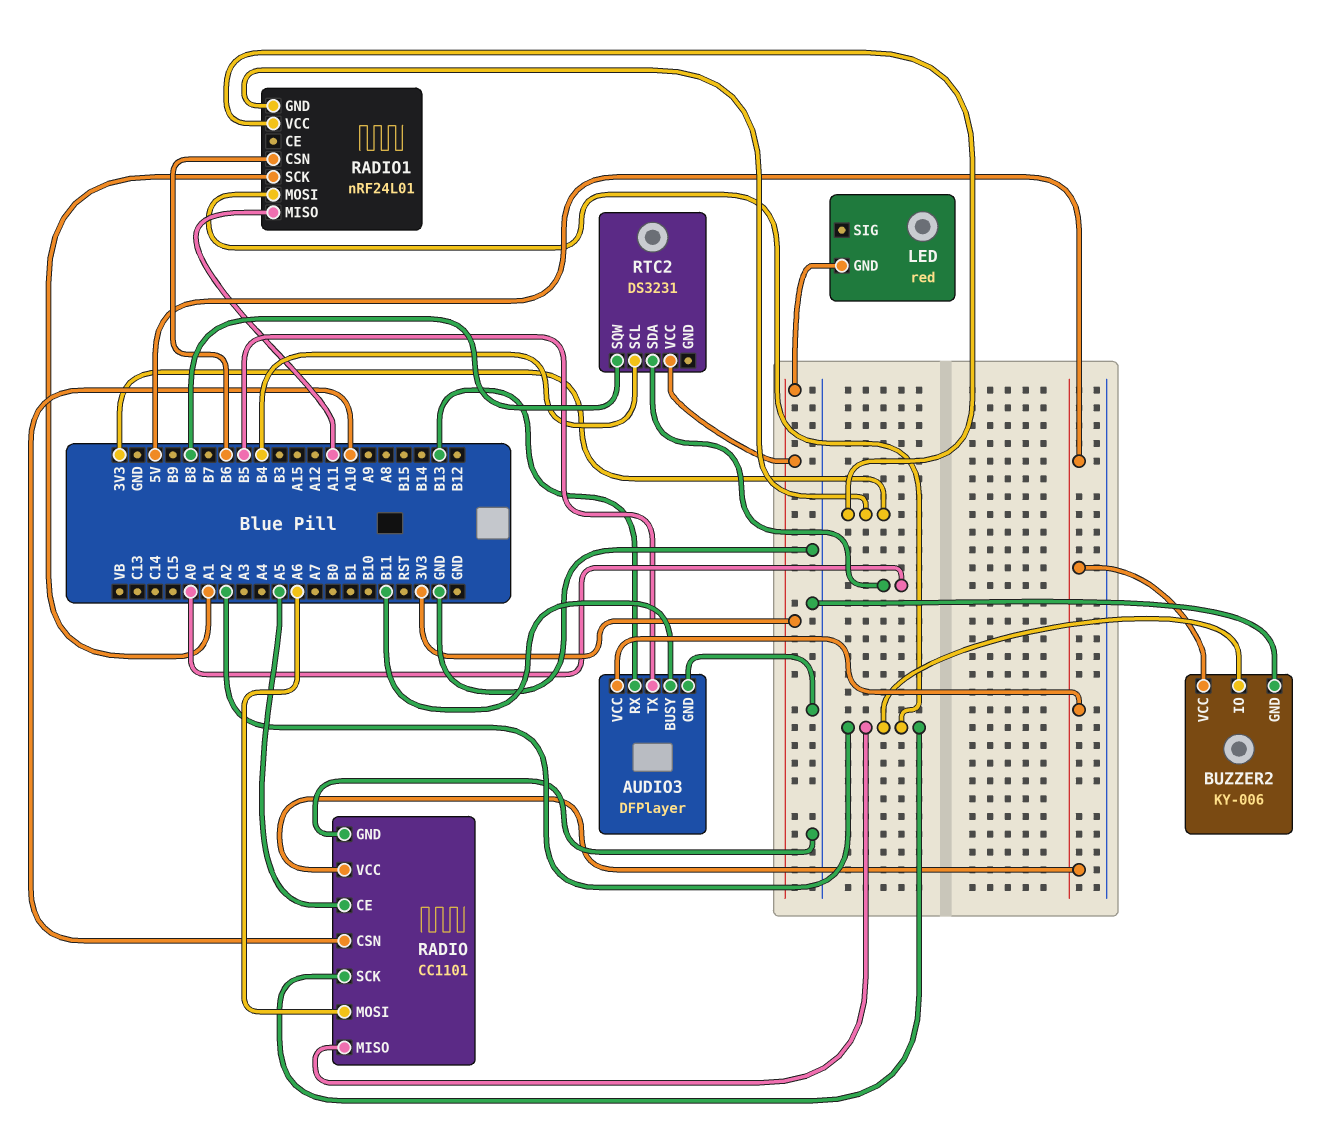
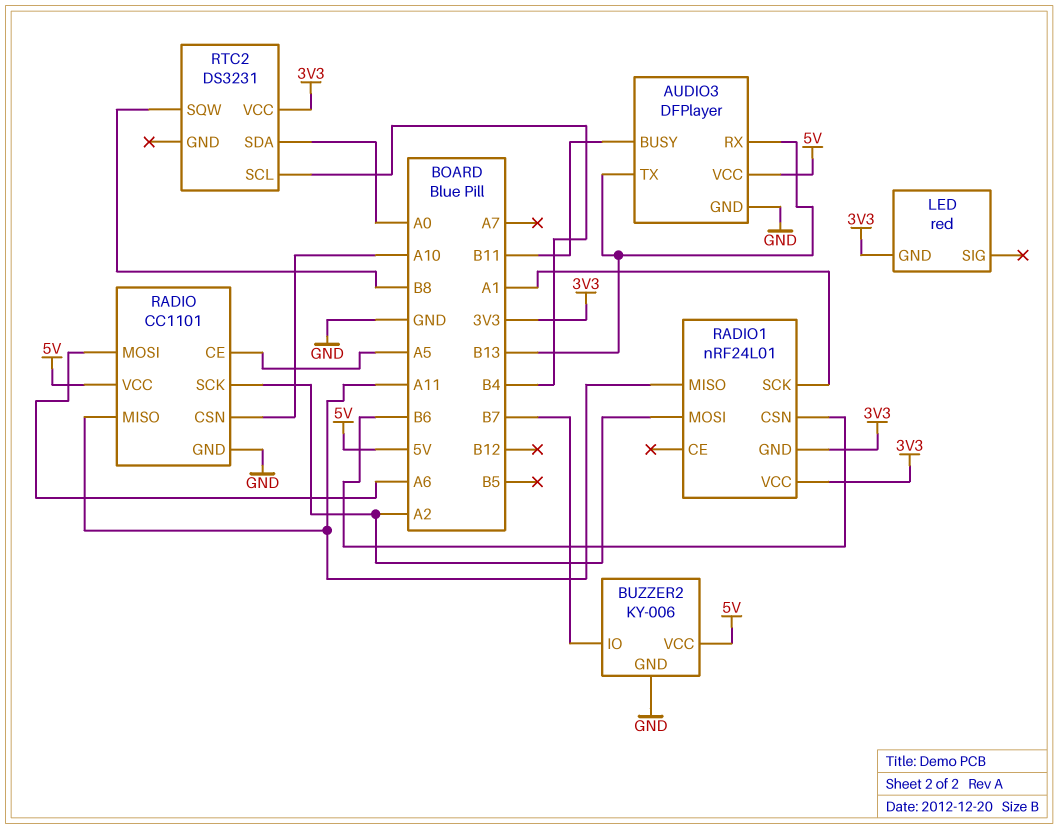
AUDIO3 pin TX: B5 -> B13
BUZZER2 pin IO: A2 -> B7
RADIO pin MISO: A2 -> A11

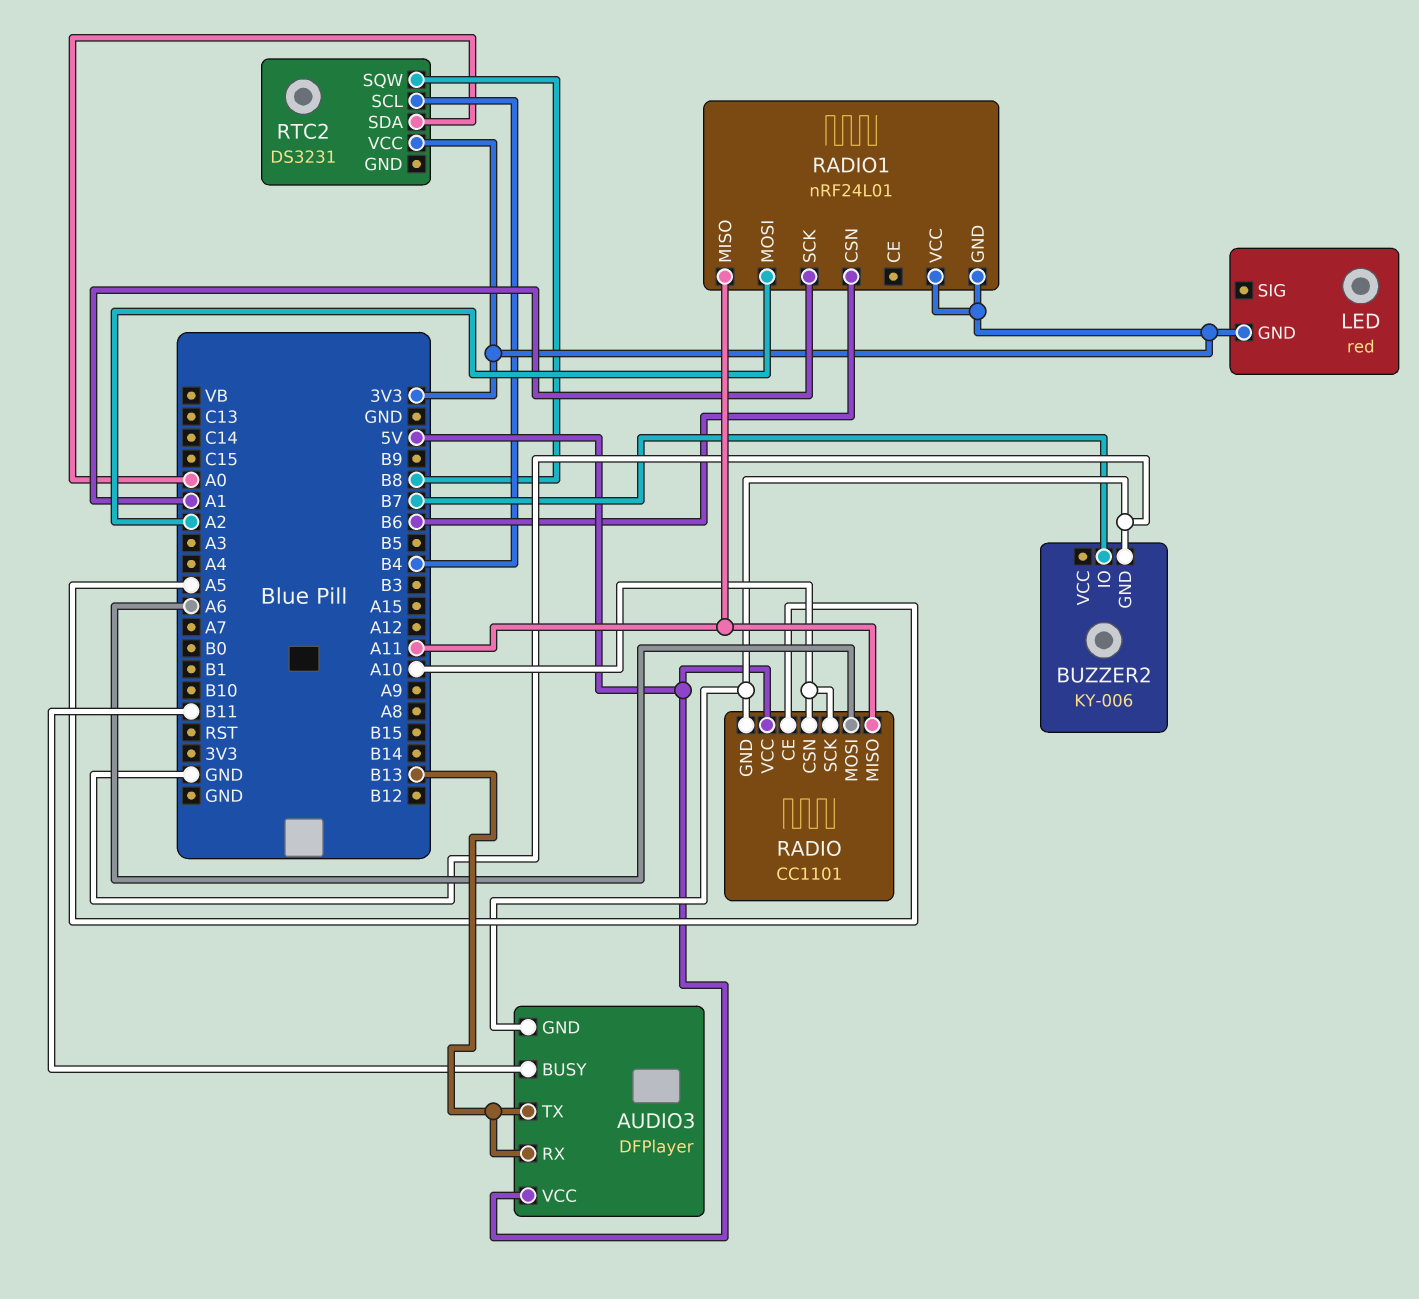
BUZZER2 pin VCC: 5V -> none
RADIO pin SCK: A2 -> A10

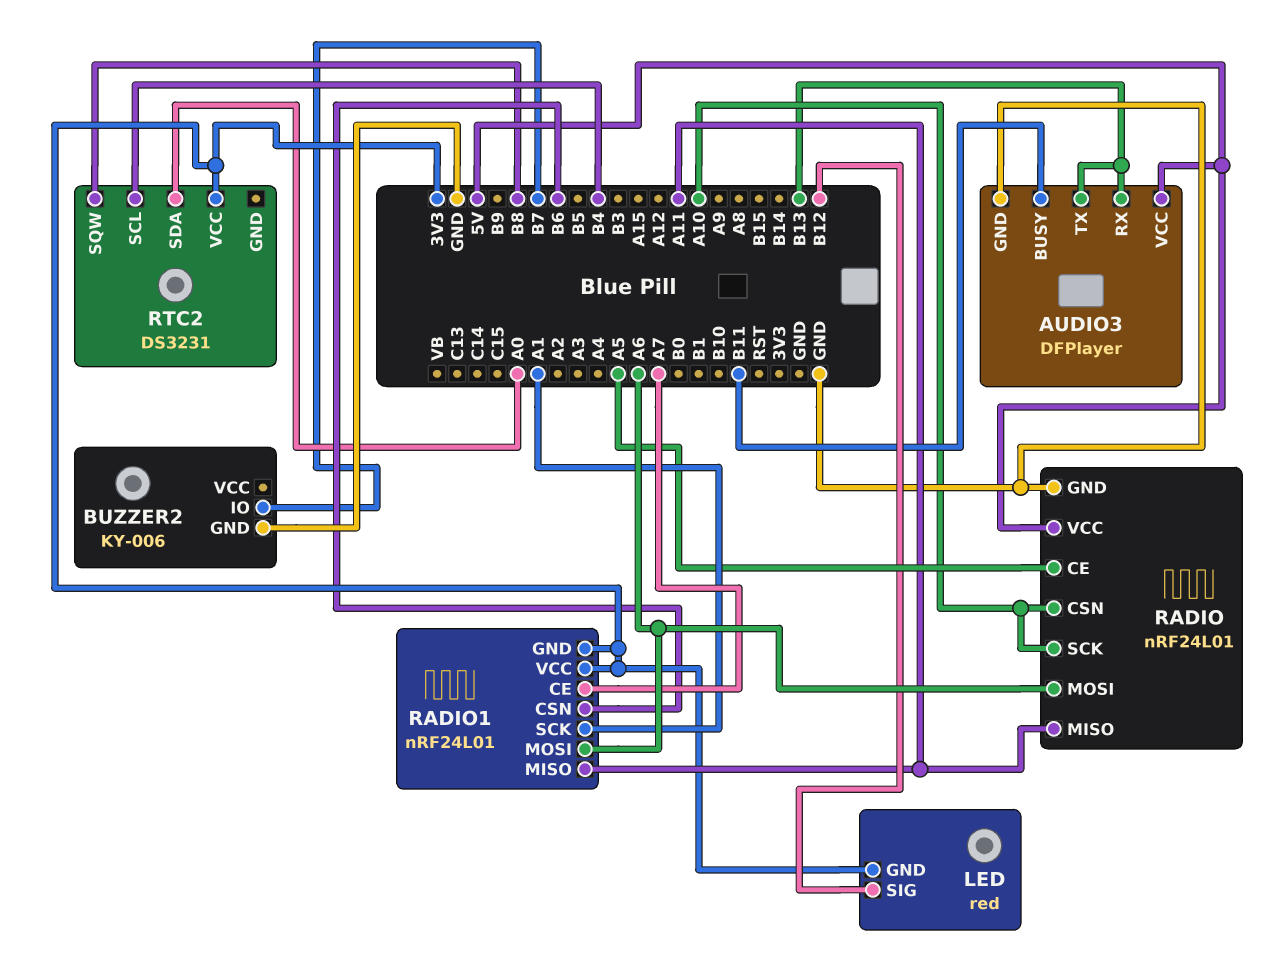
LED pin SIG: none -> B12
RADIO: CC1101 -> nRF24L01
RADIO1 pin CE: none -> A7
RADIO1 pin MOSI: A2 -> A6

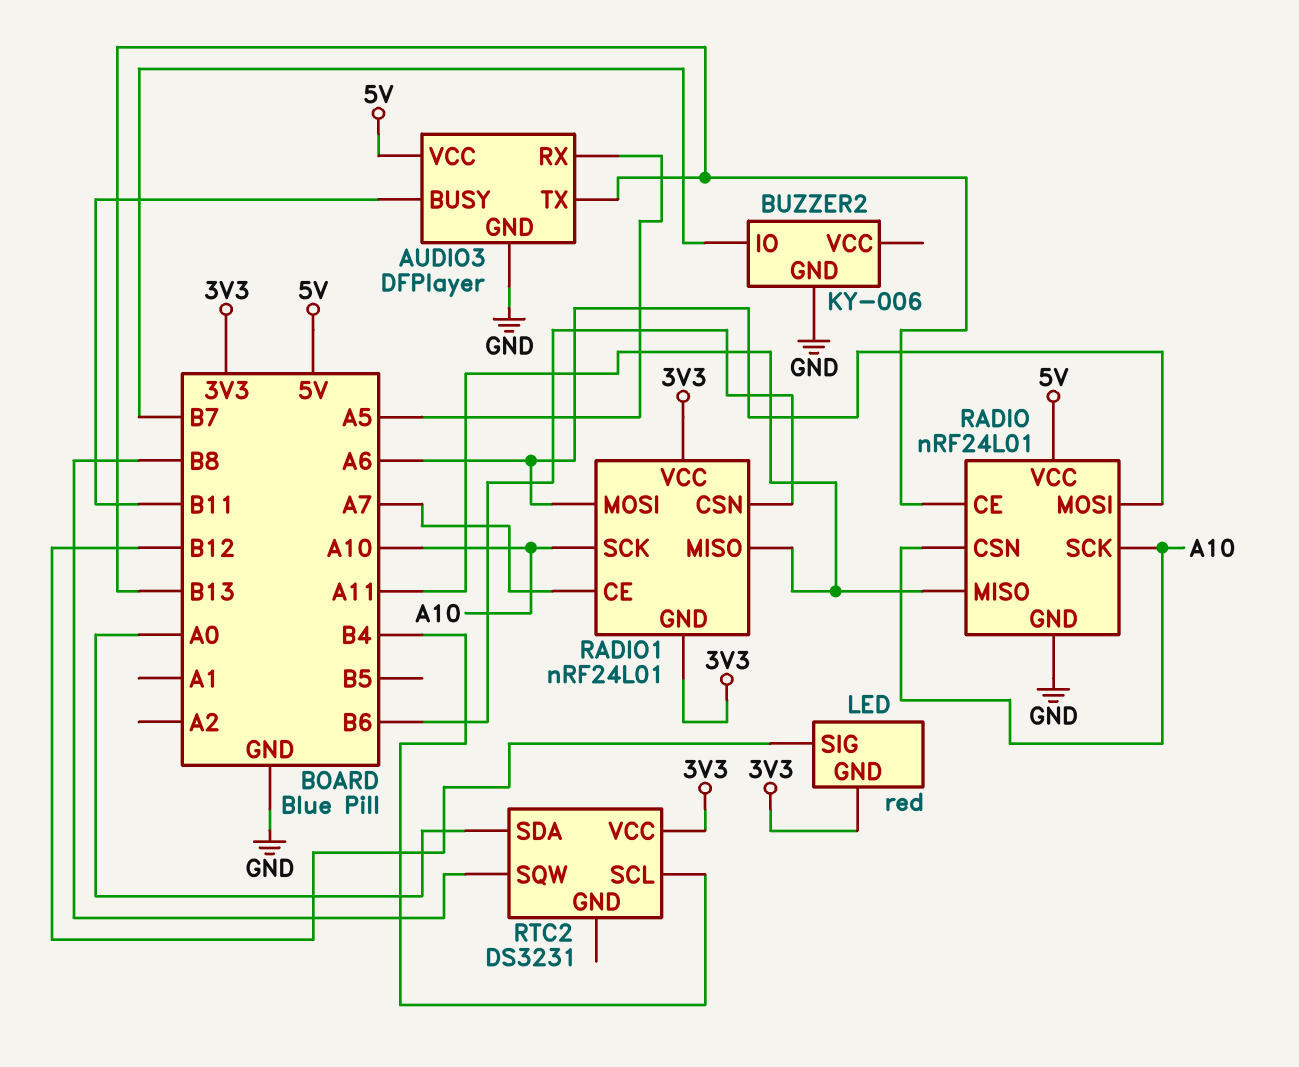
AUDIO3 pin RX: B13 -> A5
RADIO pin CE: A5 -> B13
RADIO1 pin SCK: A1 -> A10

